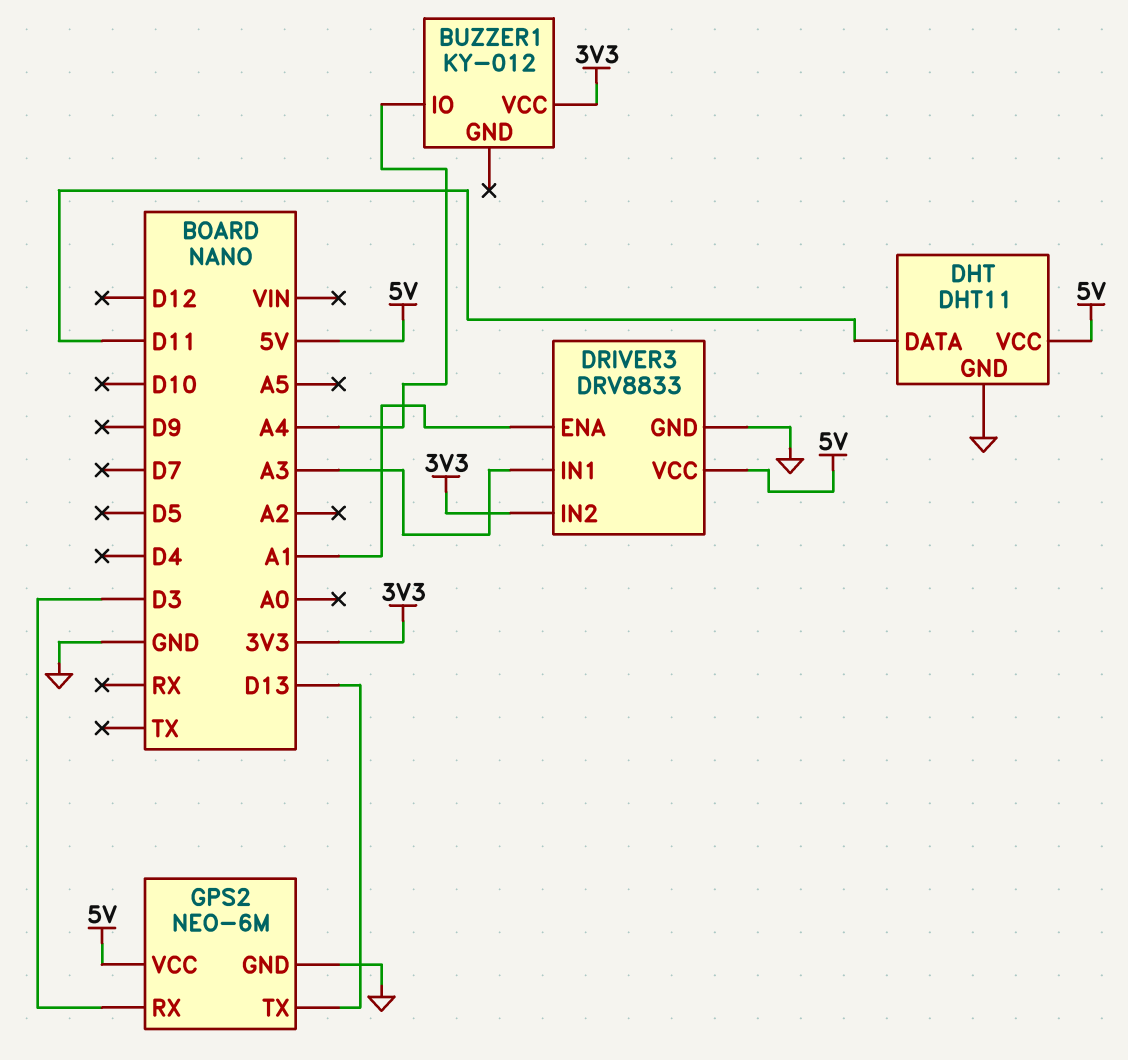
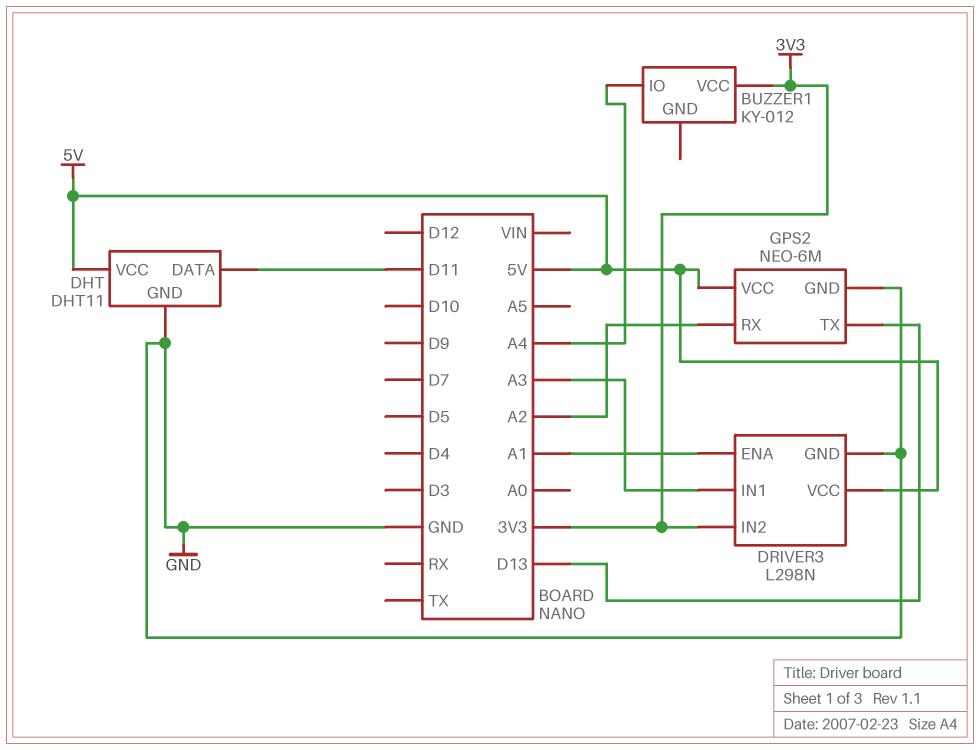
DRIVER3: DRV8833 -> L298N
GPS2 pin RX: D3 -> A2

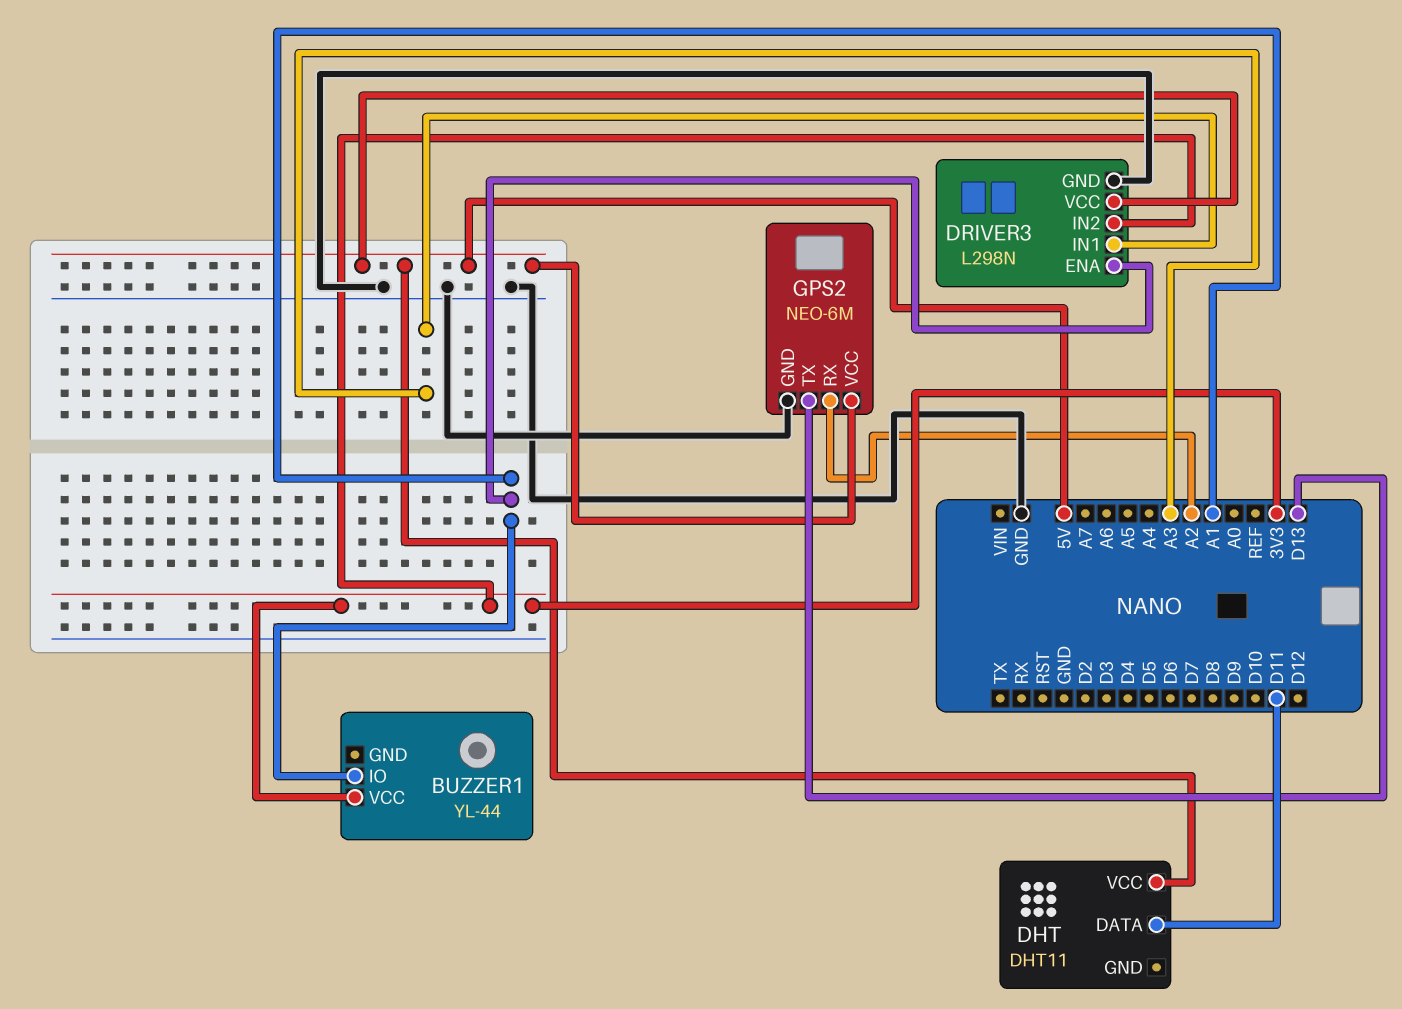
BUZZER1: KY-012 -> YL-44
BUZZER1 pin IO: A4 -> A1
DHT pin GND: GND -> none

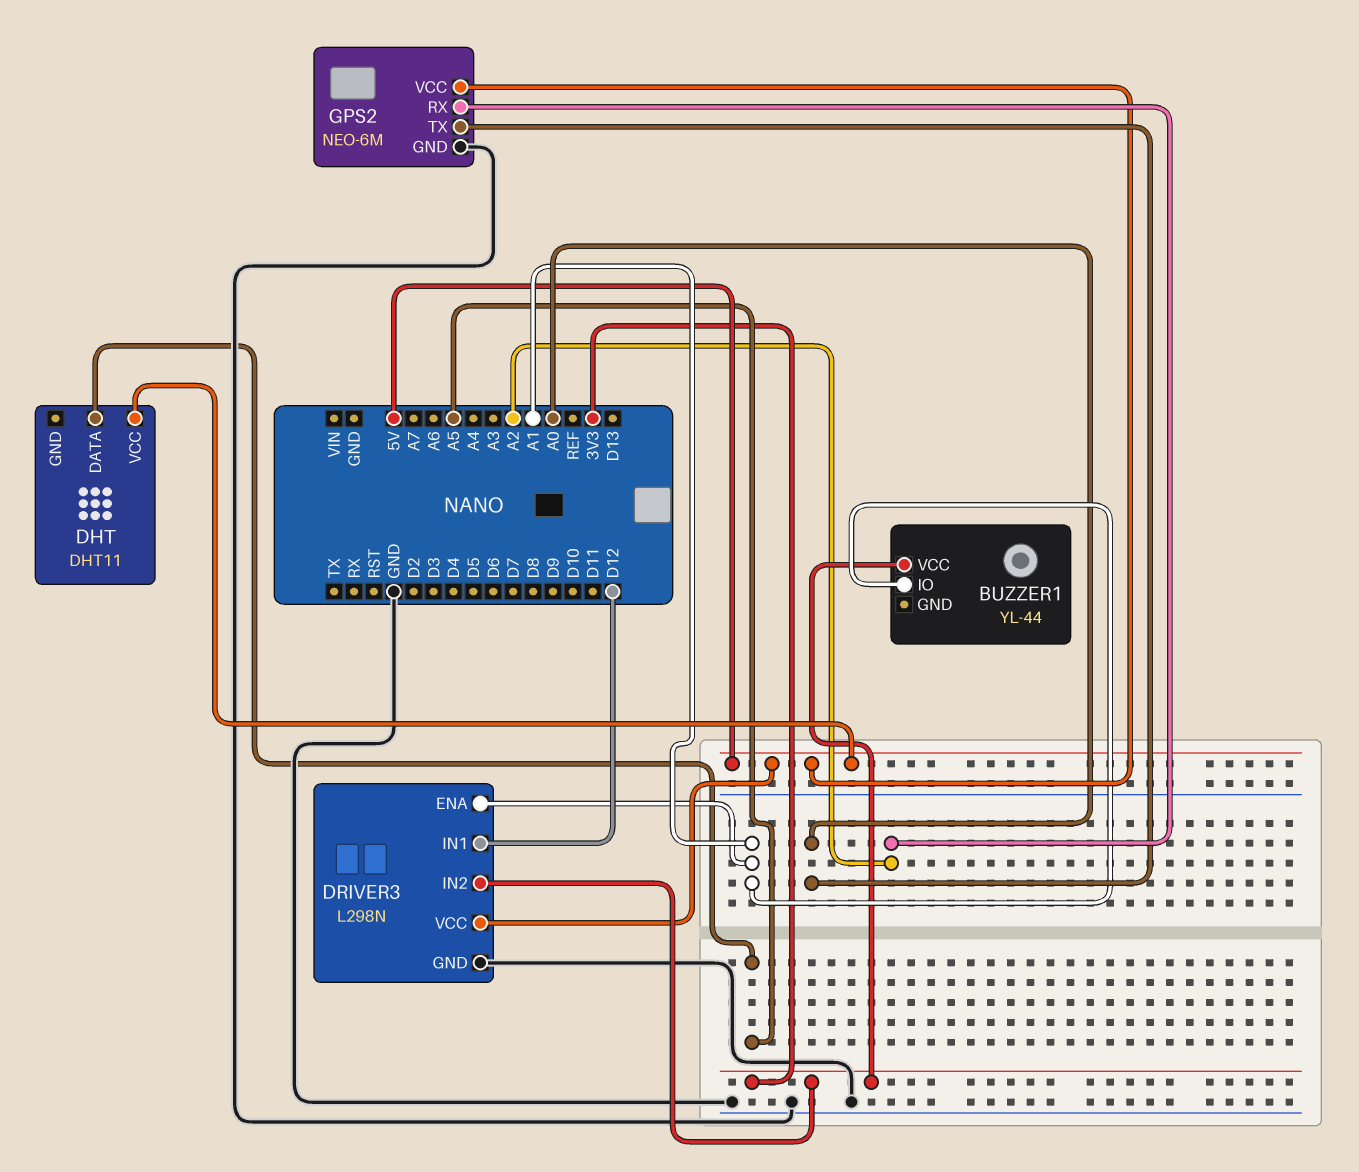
DHT pin DATA: D11 -> A5
DRIVER3 pin IN1: A3 -> D12
GPS2 pin TX: D13 -> A0

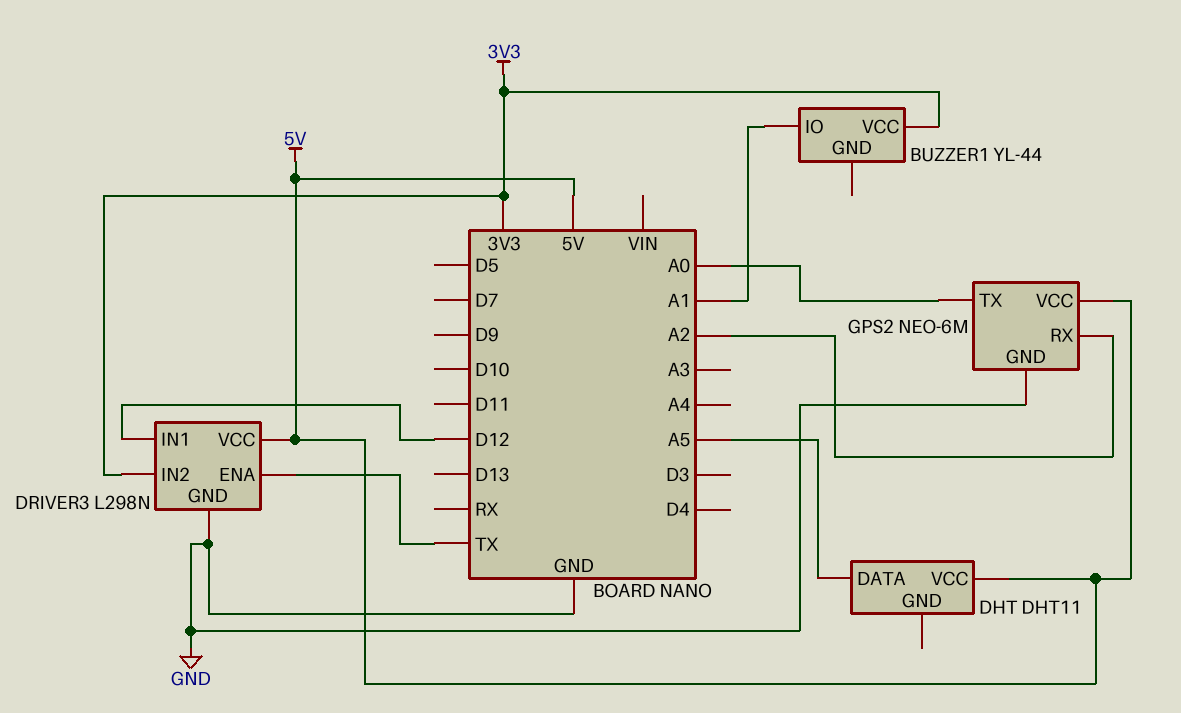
DRIVER3 pin ENA: A1 -> TX

